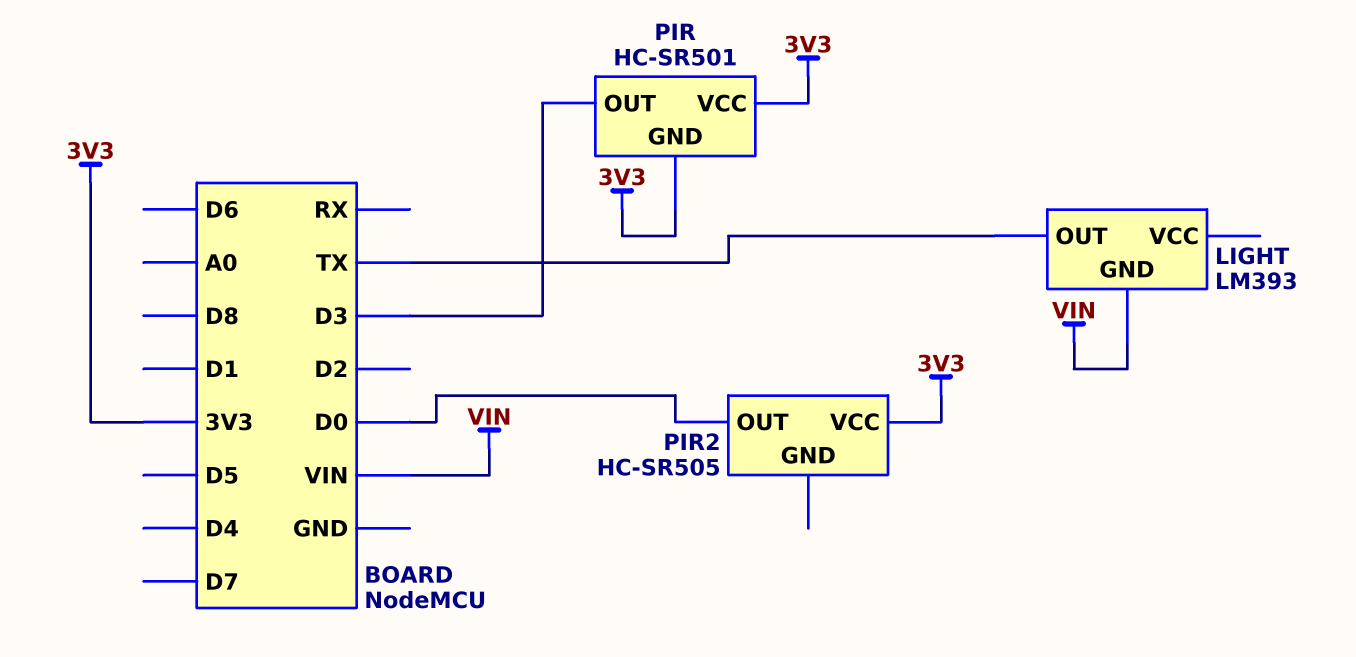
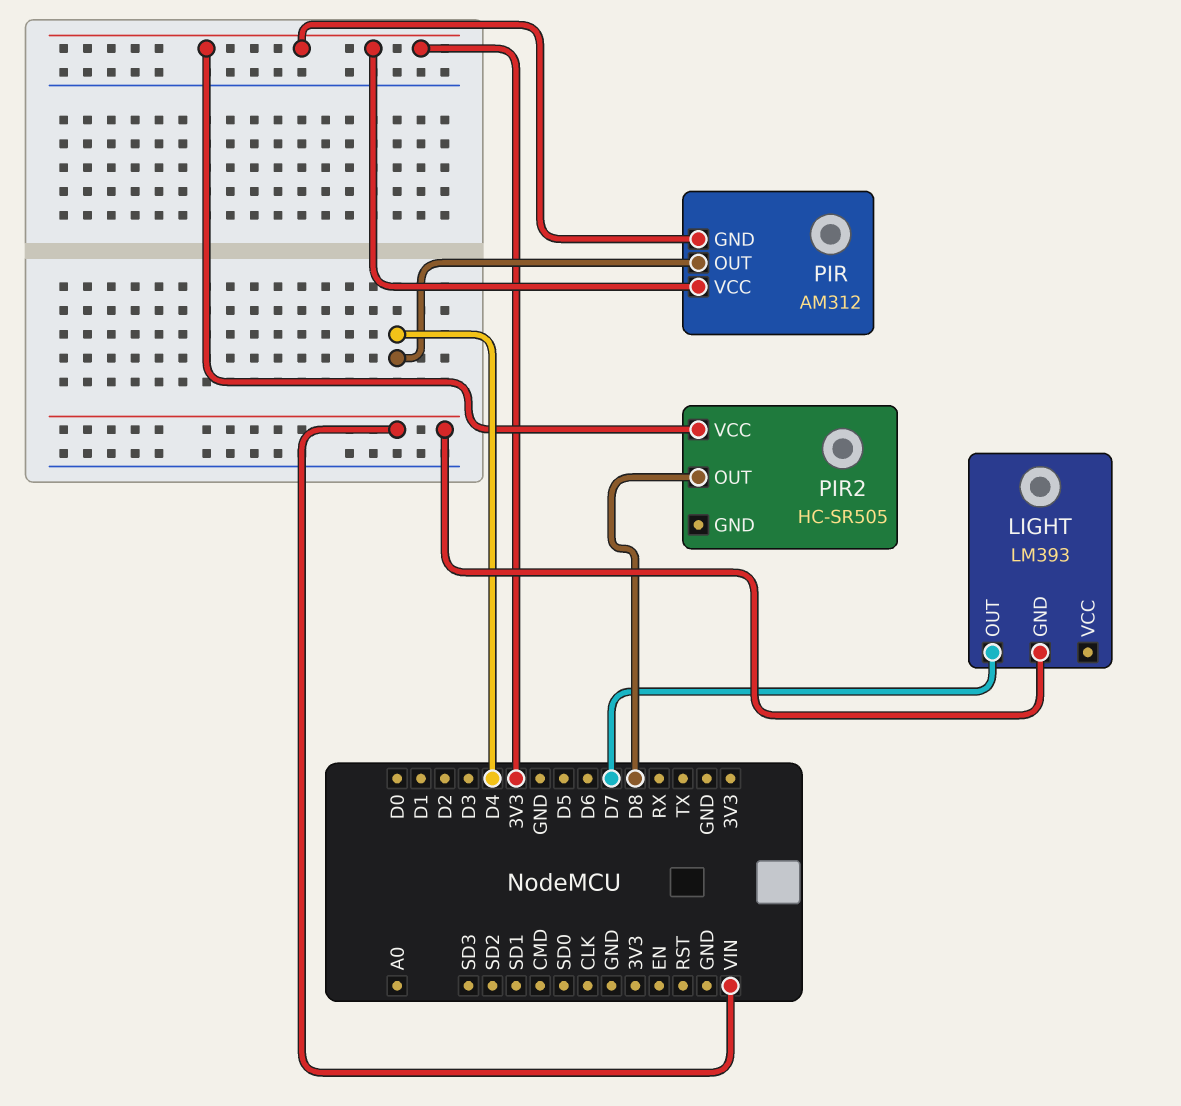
LIGHT pin OUT: TX -> D7
PIR: HC-SR501 -> AM312
PIR pin OUT: D3 -> D4
PIR2 pin OUT: D0 -> D8

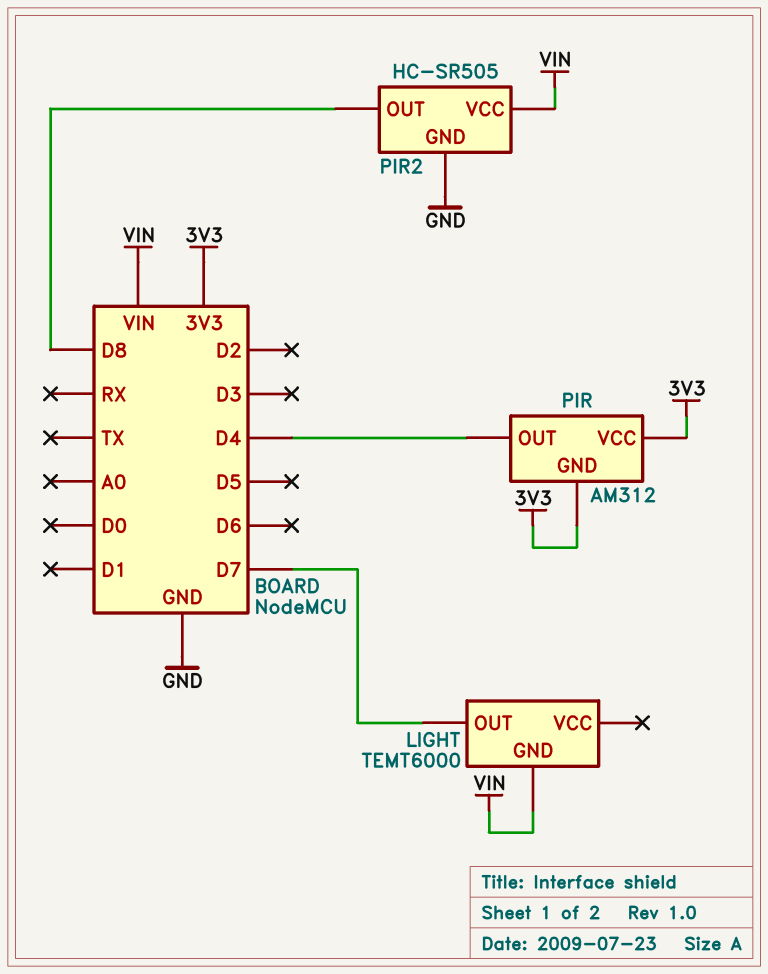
LIGHT: LM393 -> TEMT6000
PIR2 pin GND: none -> GND
PIR2 pin VCC: 3V3 -> VIN

